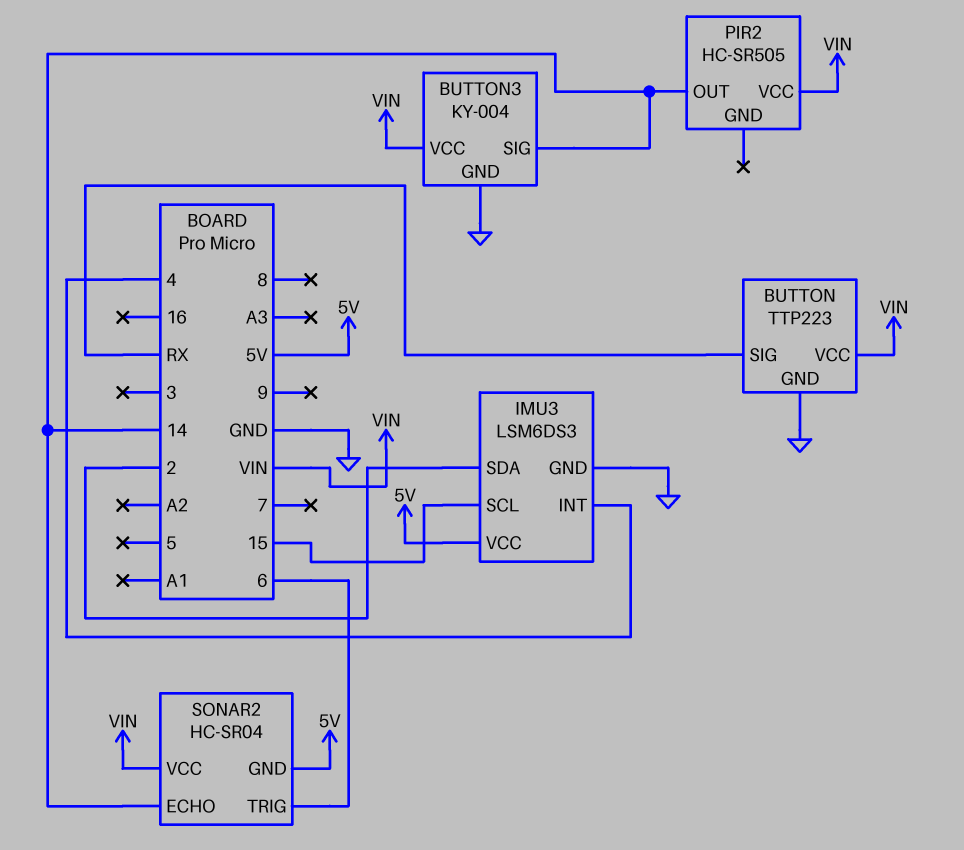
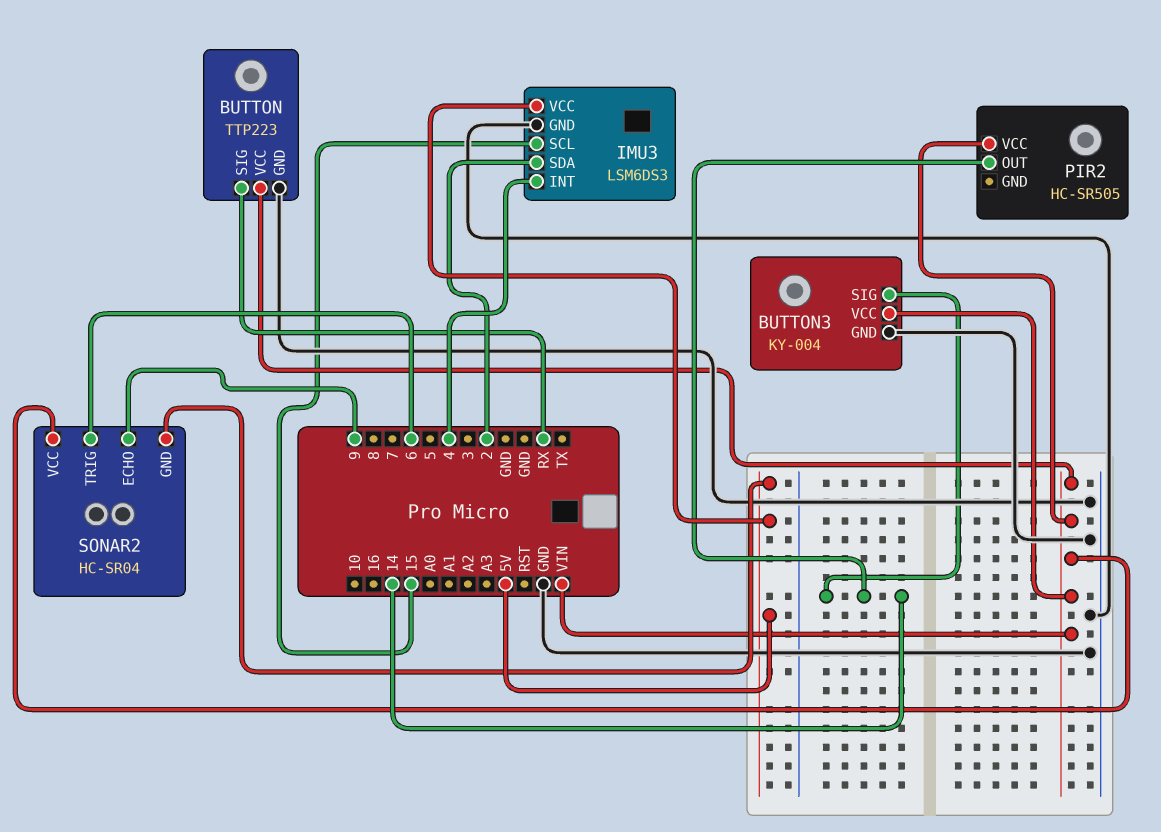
SONAR2 pin ECHO: 14 -> 9

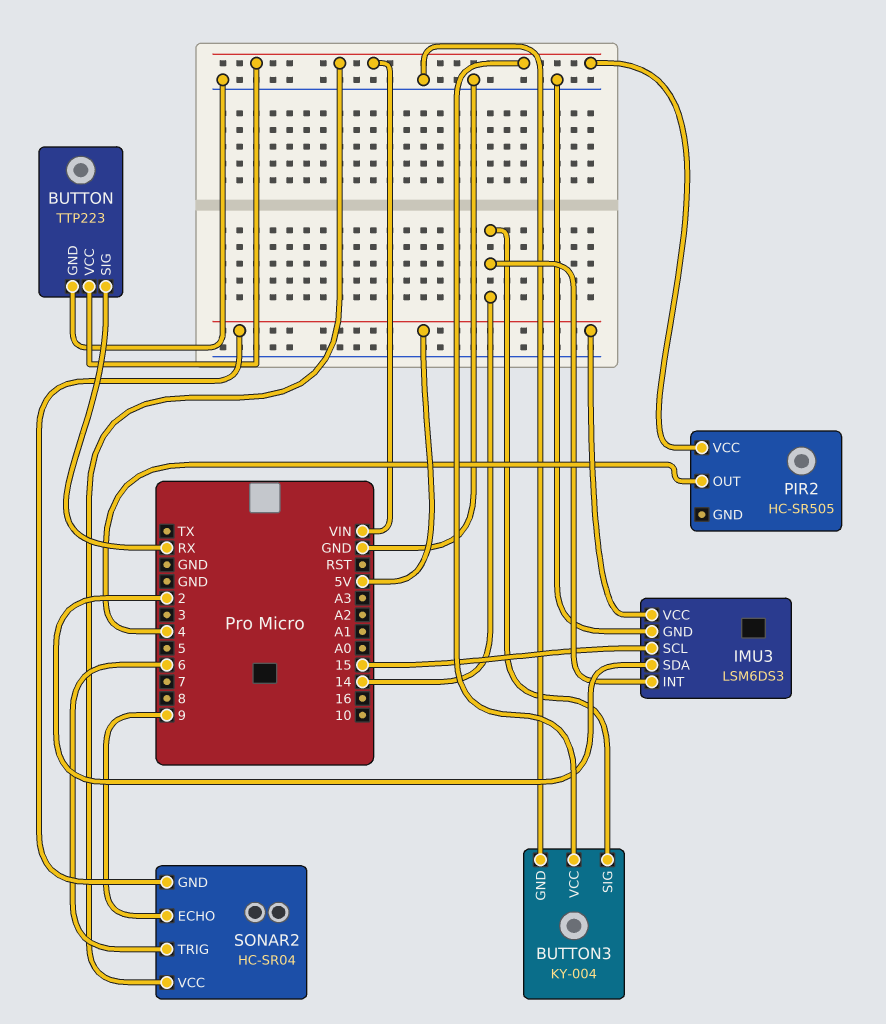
IMU3 pin INT: 4 -> 14
PIR2 pin OUT: 14 -> 4

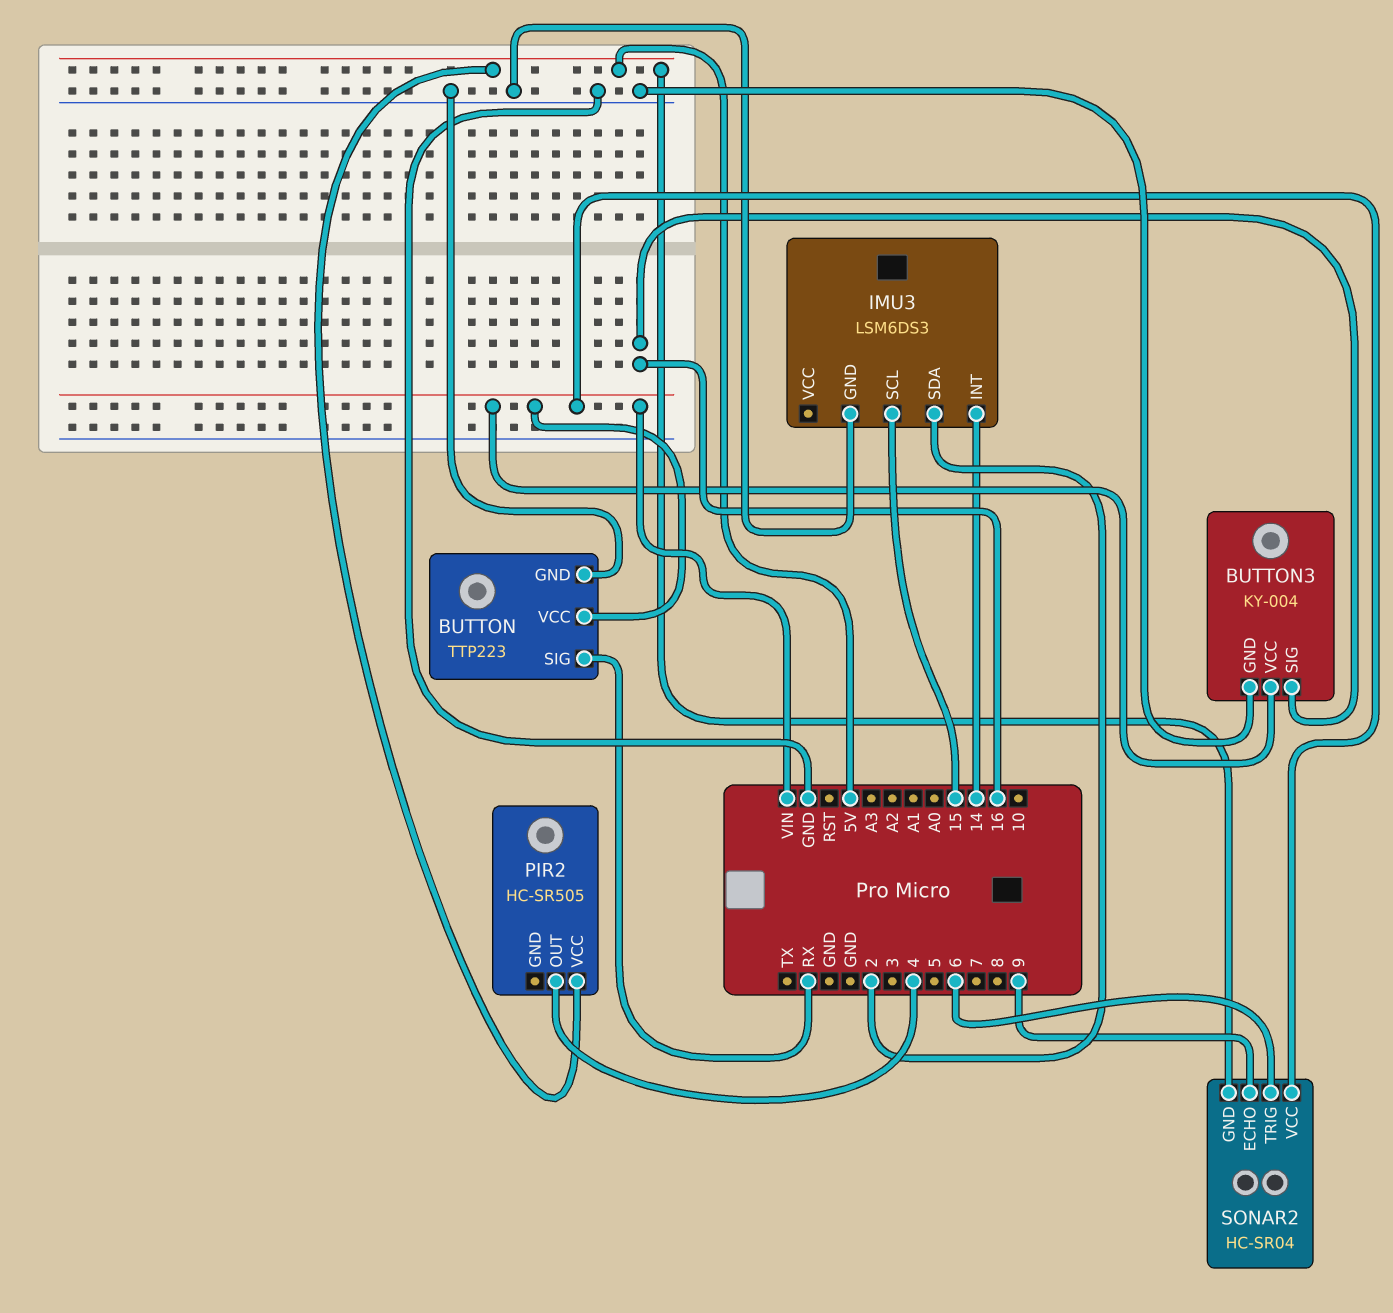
BUTTON3 pin SIG: 14 -> 16
IMU3 pin VCC: 5V -> none
PIR2 pin VCC: VIN -> 5V

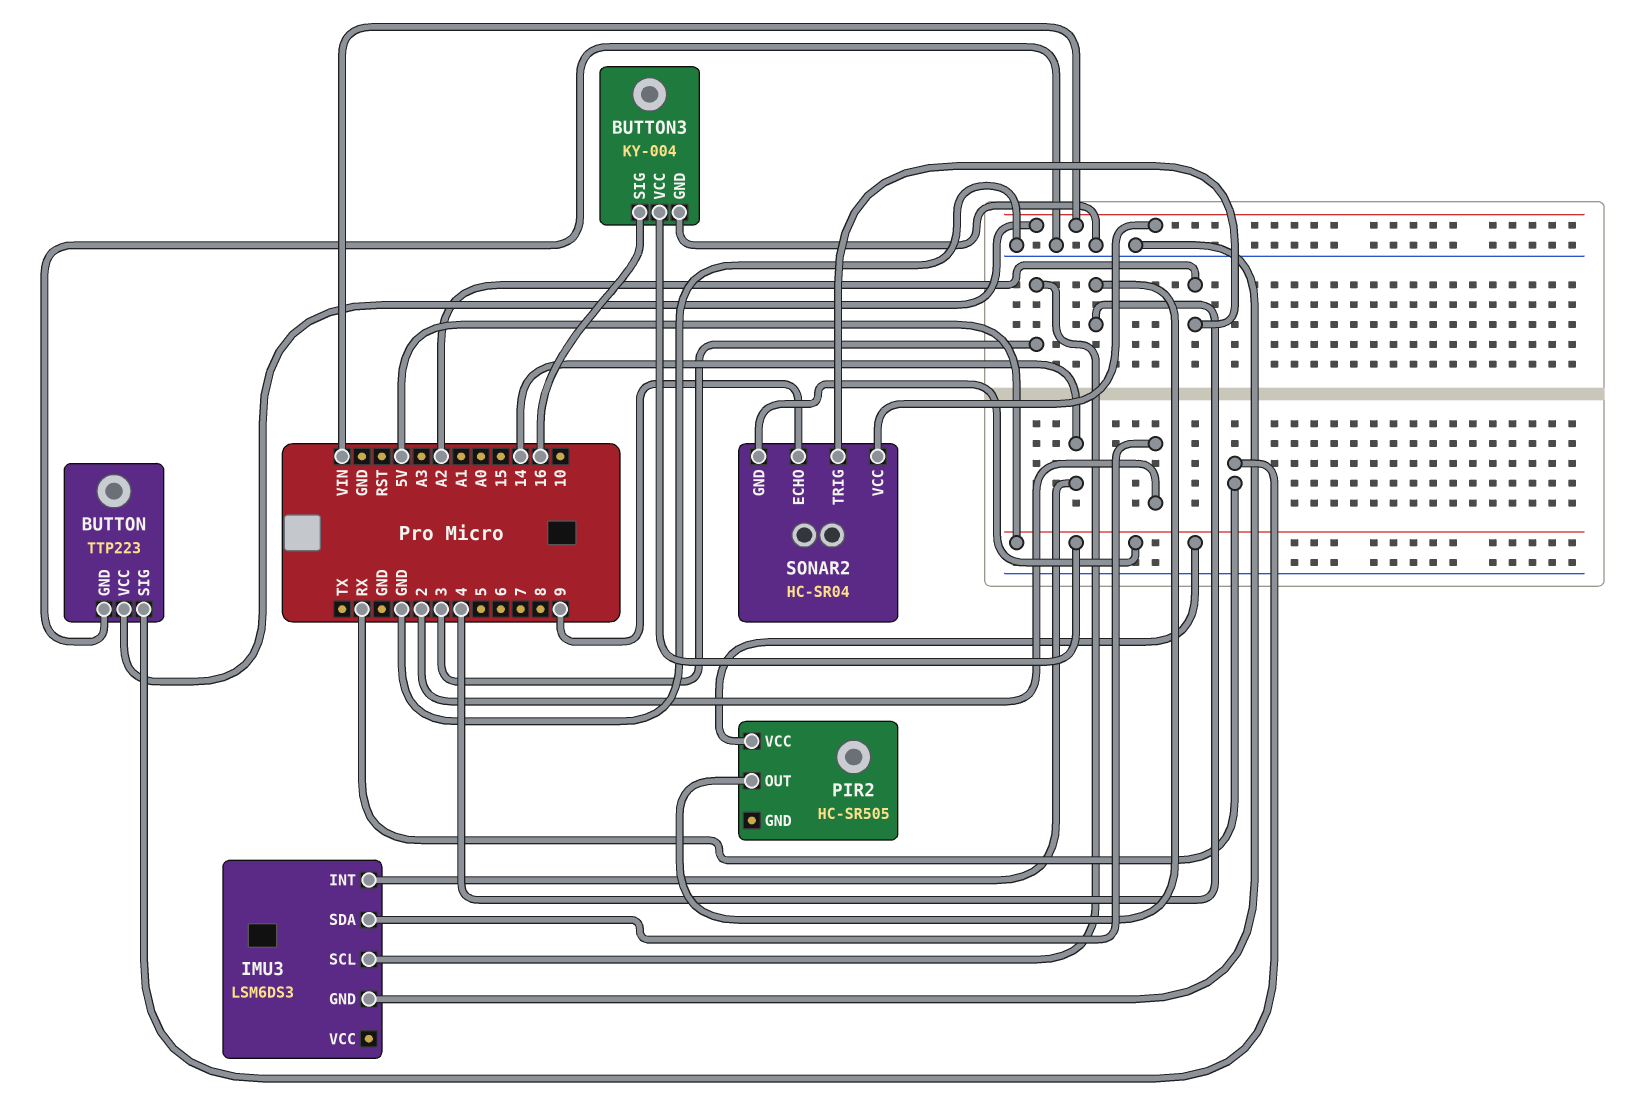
BUTTON3 pin VCC: VIN -> 5V
IMU3 pin SCL: 15 -> 3
SONAR2 pin TRIG: 6 -> A2

